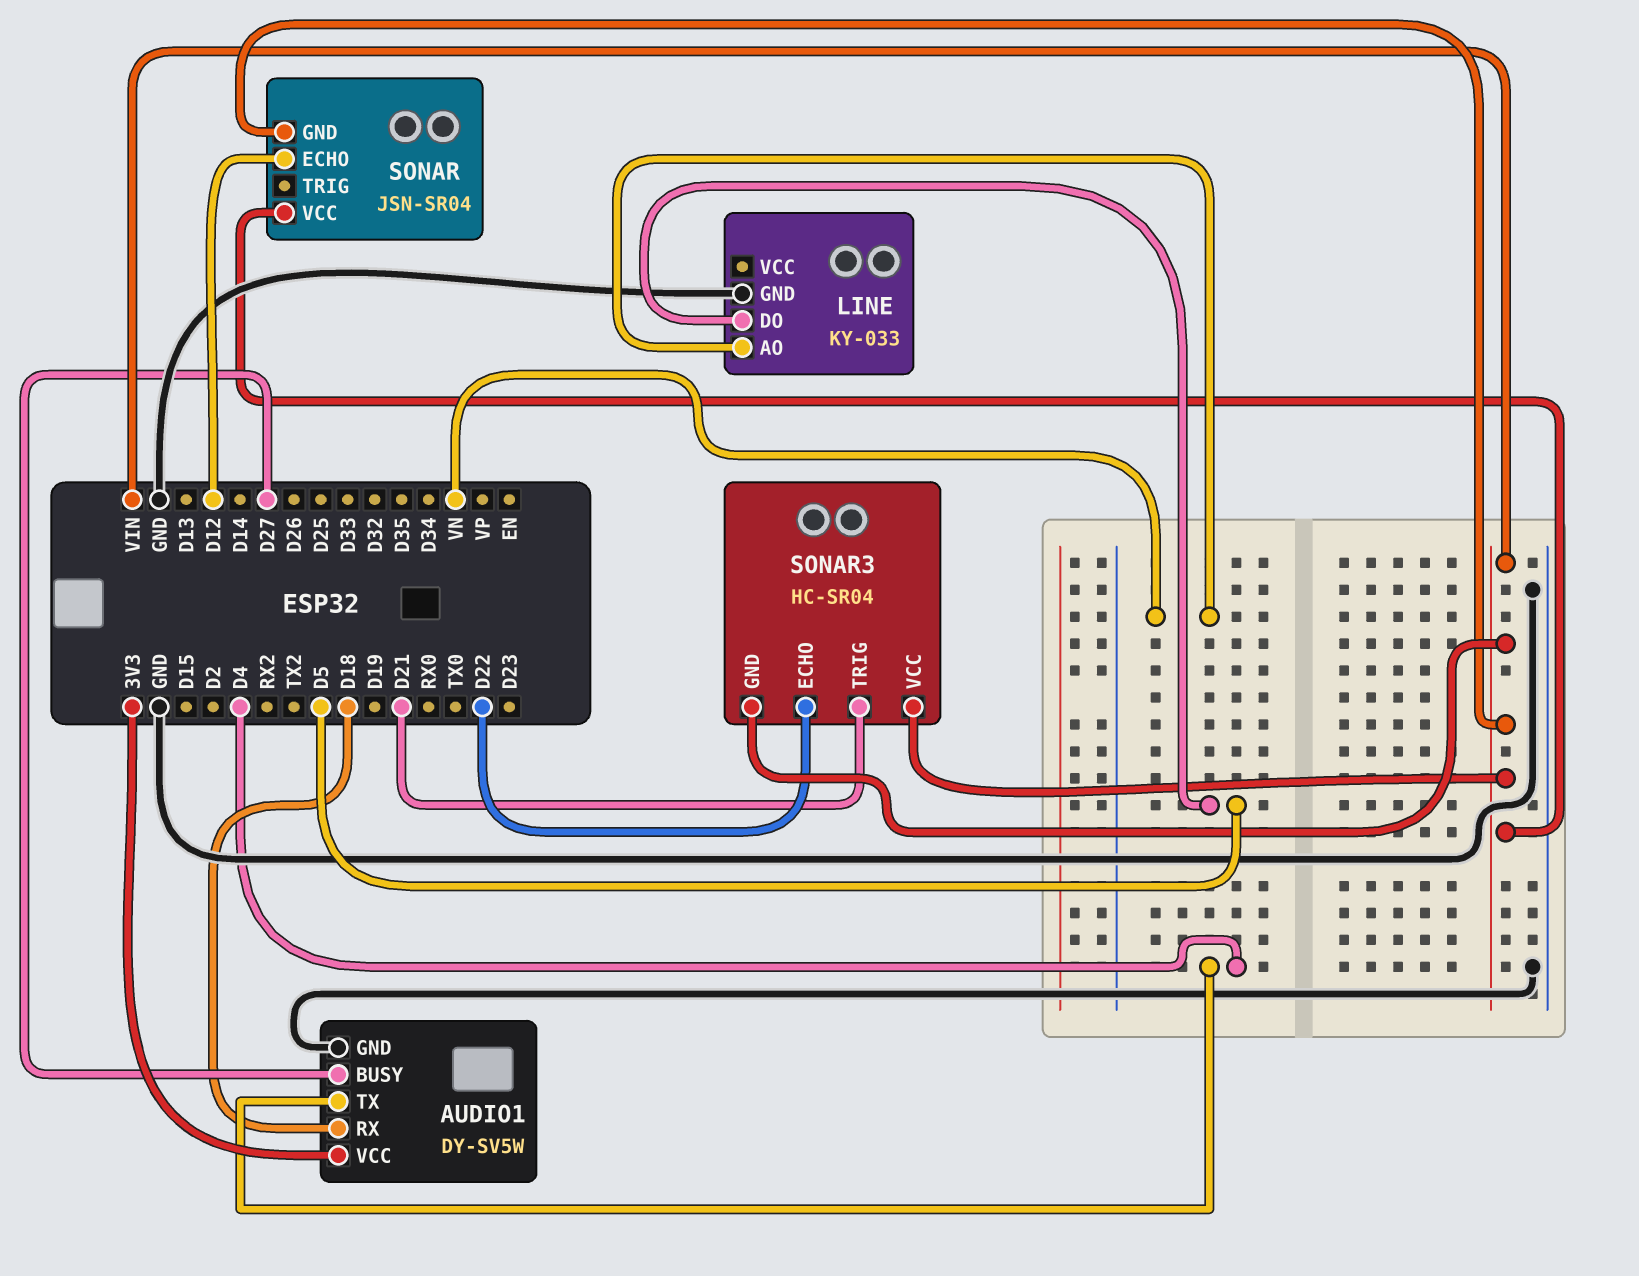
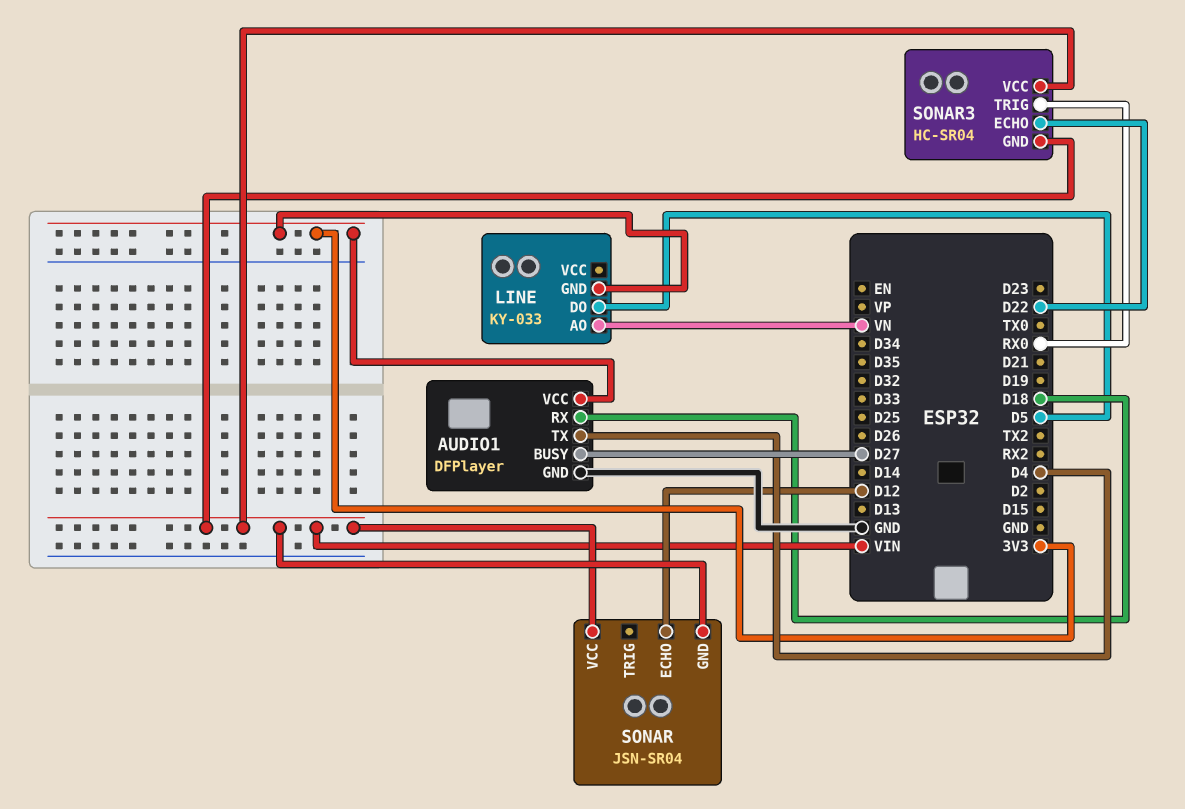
AUDIO1: DY-SV5W -> DFPlayer
LINE pin GND: GND -> 3V3
SONAR3 pin TRIG: D21 -> RX0

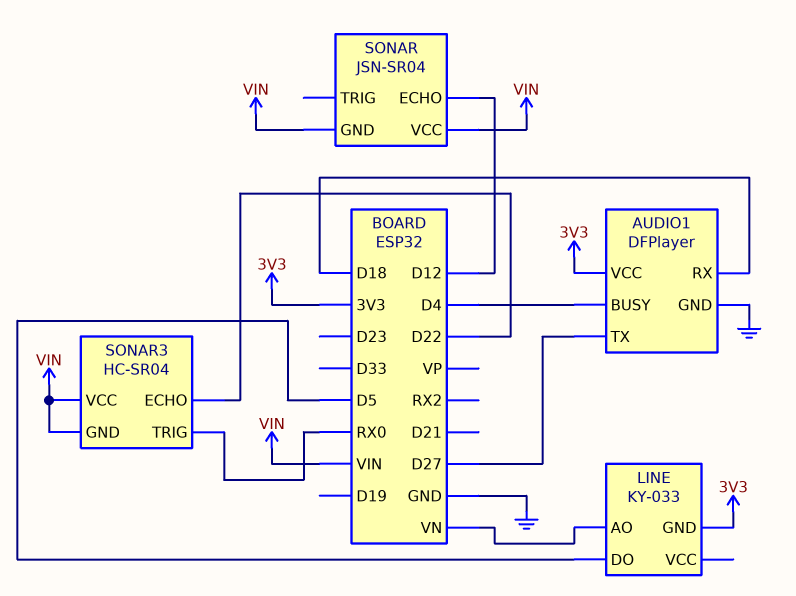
AUDIO1 pin BUSY: D27 -> D4
AUDIO1 pin TX: D4 -> D27

